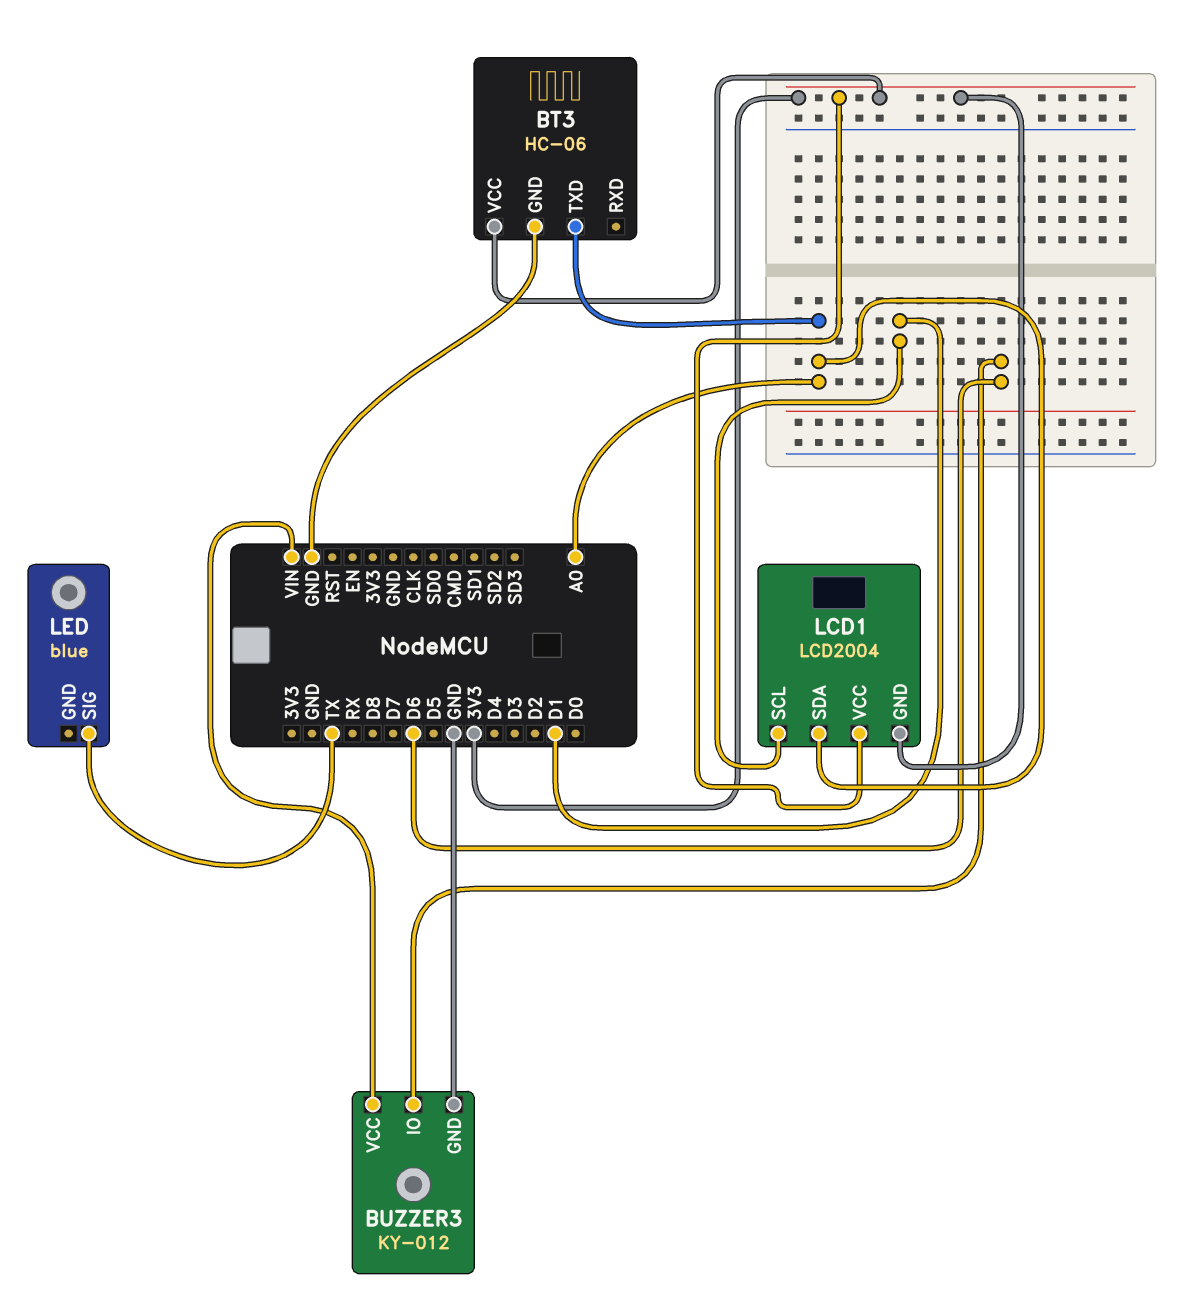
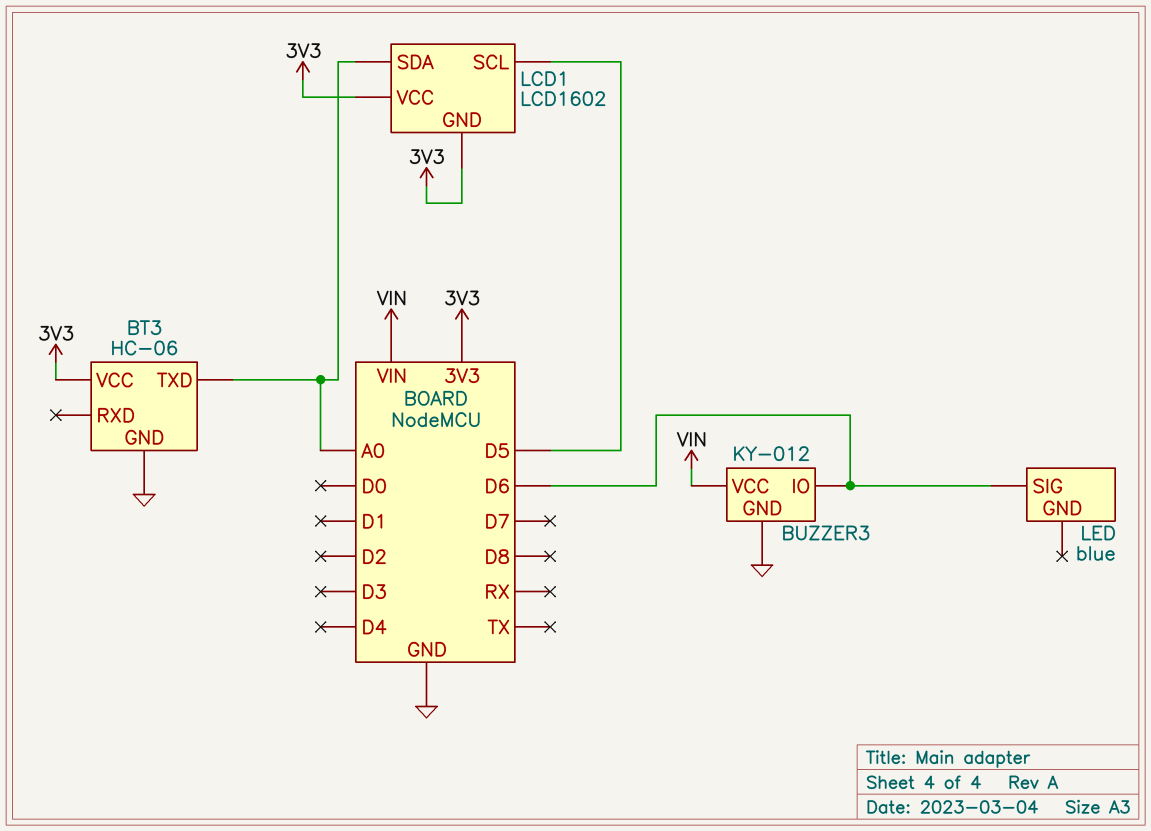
LCD1: LCD2004 -> LCD1602
LCD1 pin SCL: D1 -> D5
LED pin SIG: TX -> D6

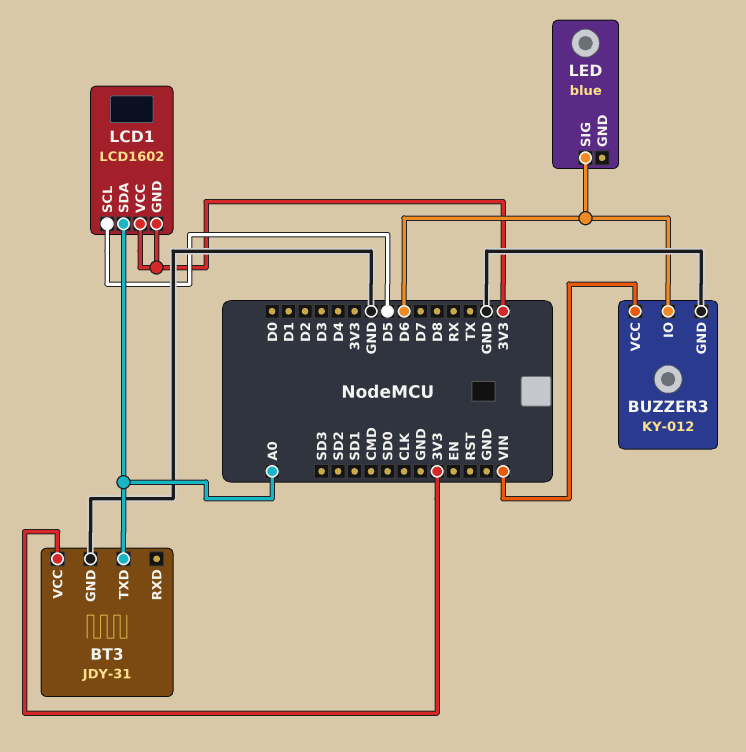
BT3: HC-06 -> JDY-31

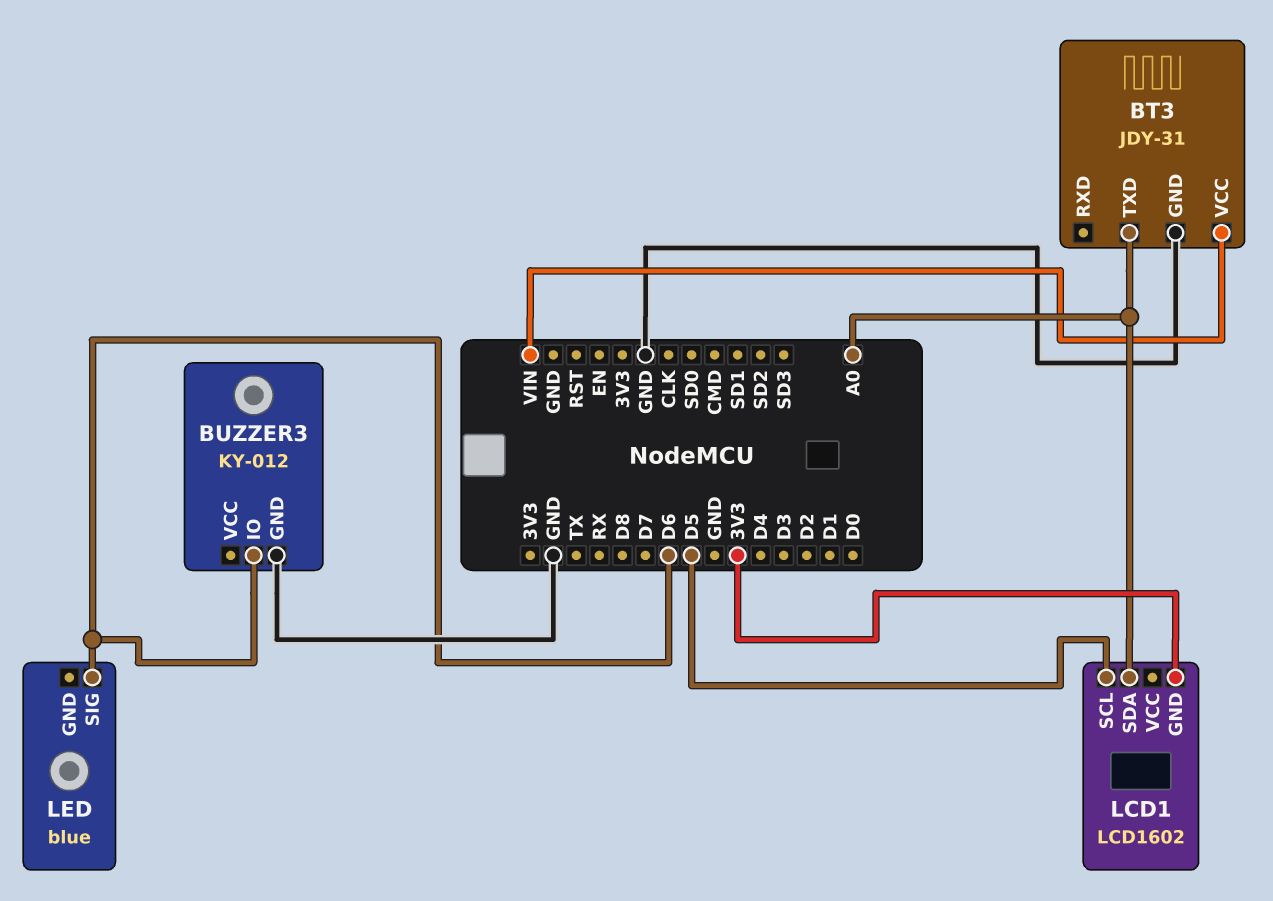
BT3 pin VCC: 3V3 -> VIN
BUZZER3 pin VCC: VIN -> none
LCD1 pin VCC: 3V3 -> none

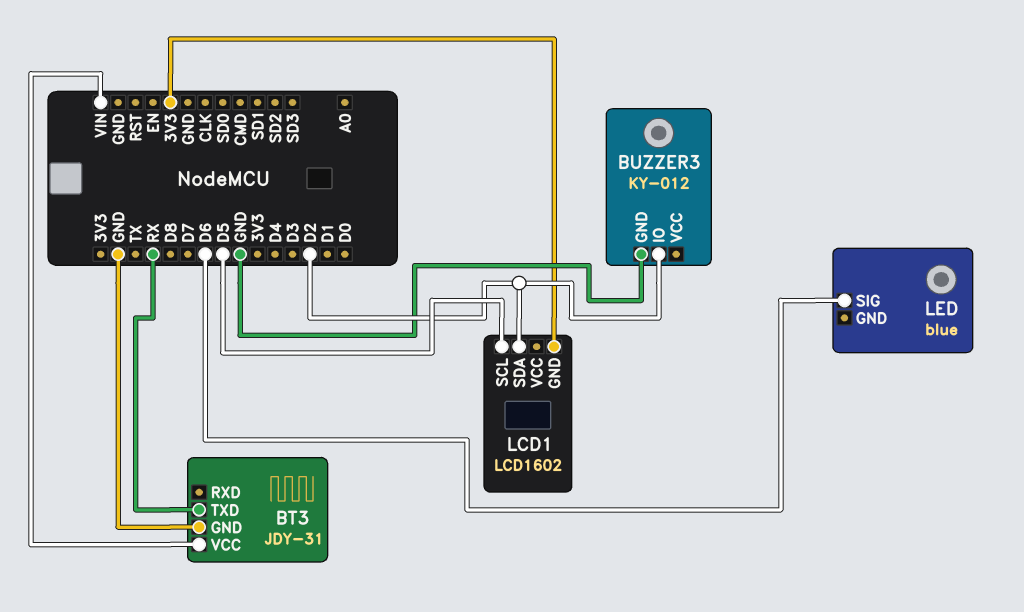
BT3 pin TXD: A0 -> RX
BUZZER3 pin IO: D6 -> D2
LCD1 pin SDA: A0 -> D2

